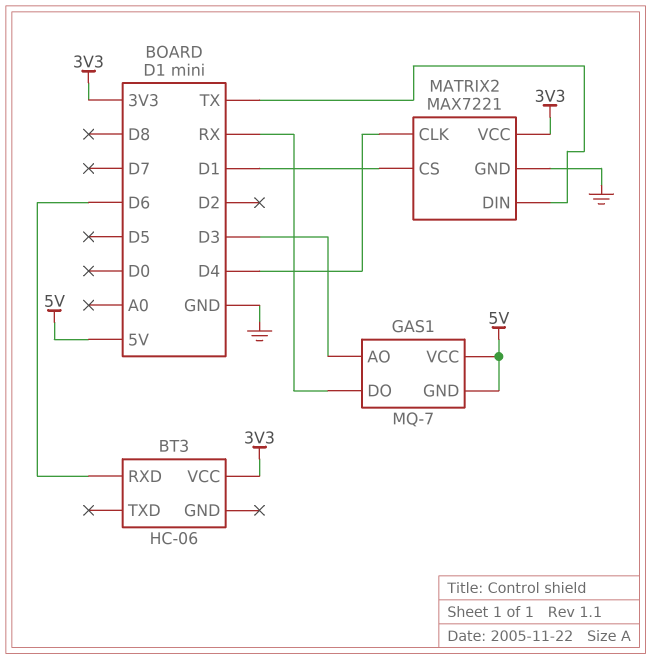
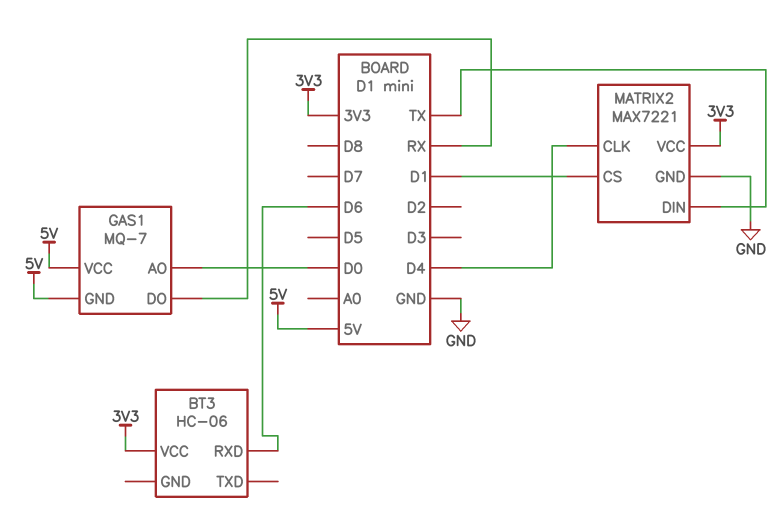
GAS1 pin AO: D3 -> D0

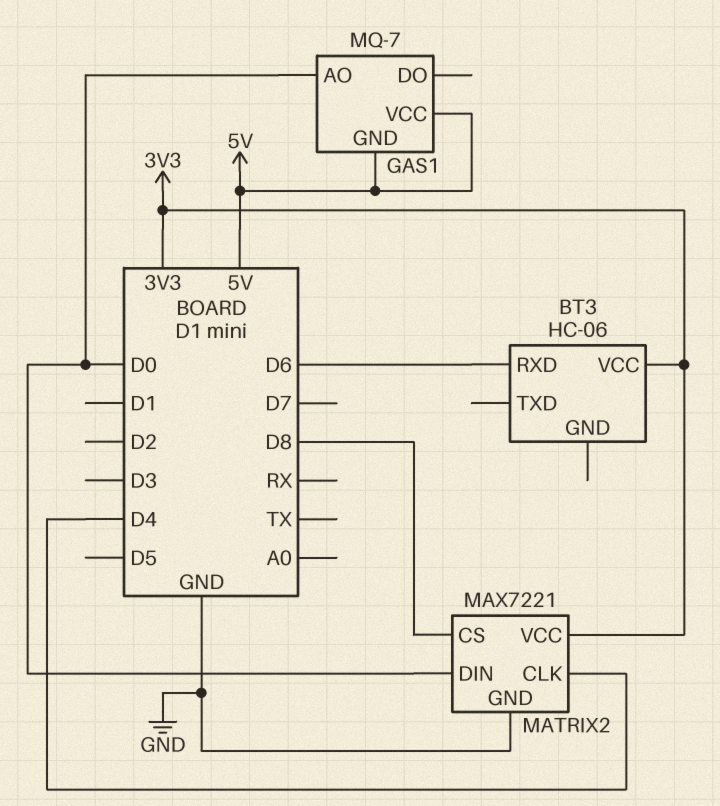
GAS1 pin DO: RX -> none
MATRIX2 pin CS: D1 -> D8
MATRIX2 pin DIN: TX -> D0

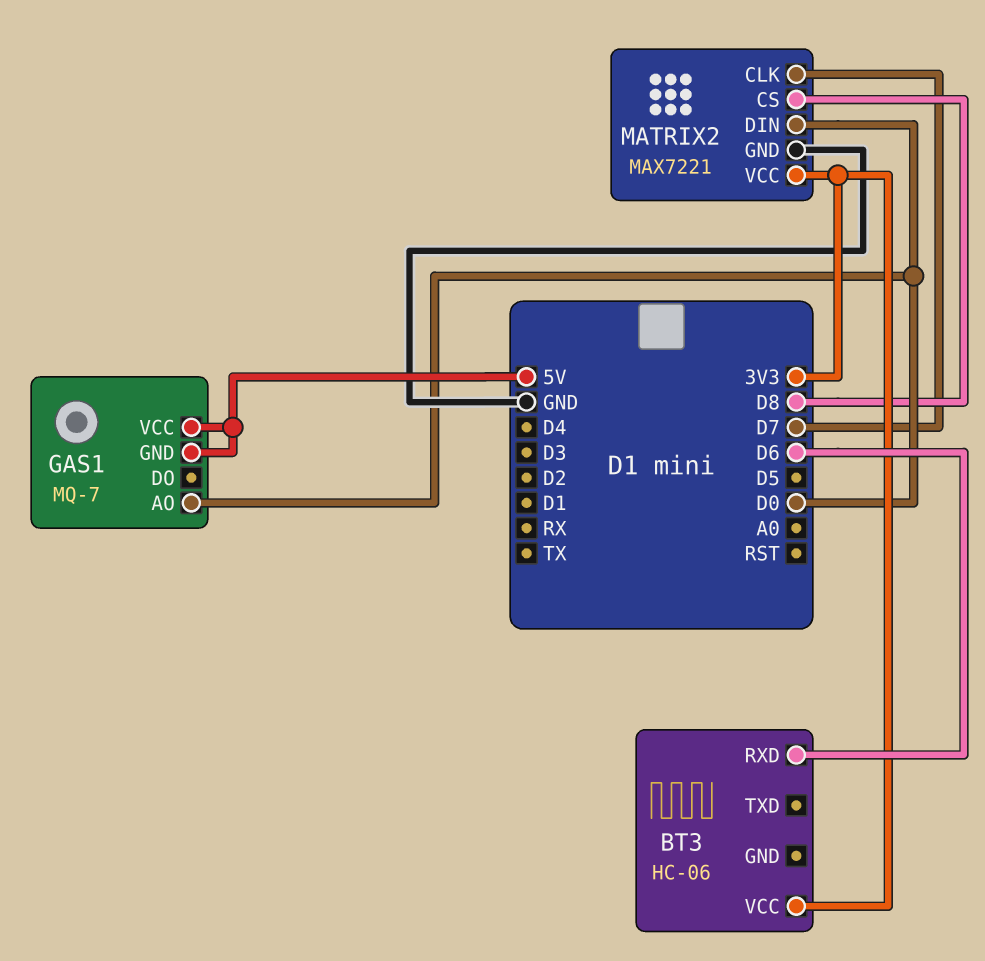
MATRIX2 pin CLK: D4 -> D7

